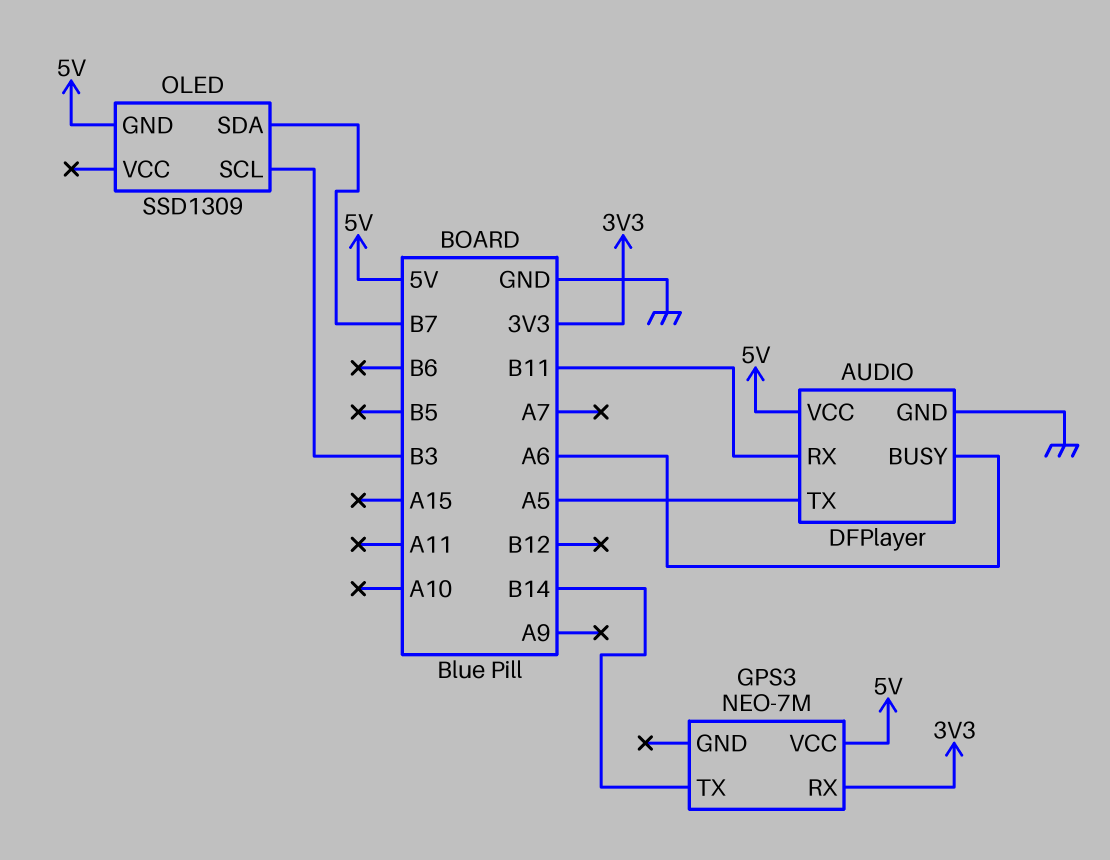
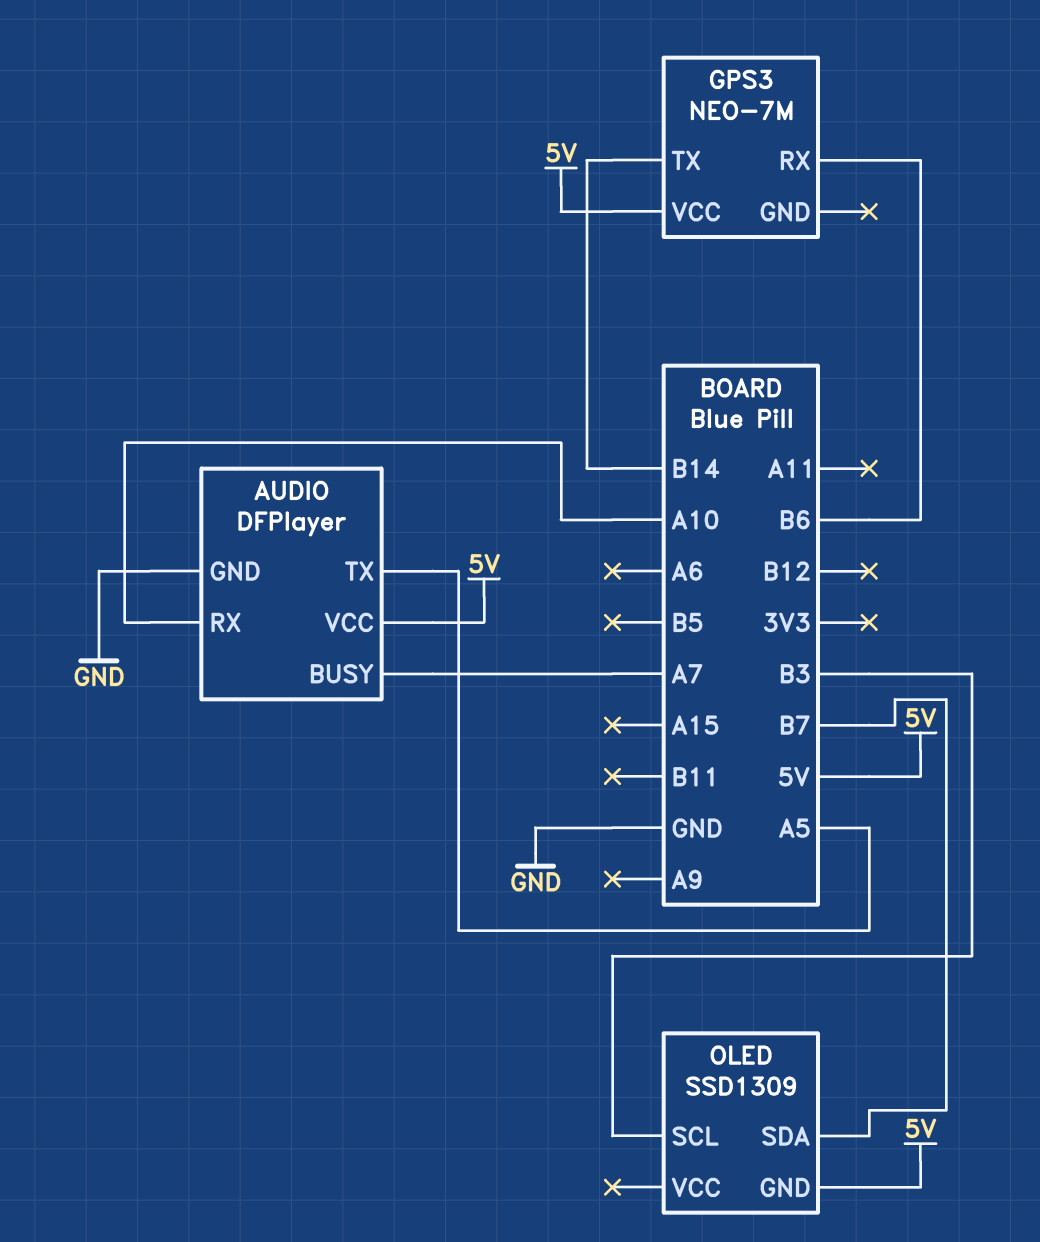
AUDIO pin BUSY: A6 -> A7
AUDIO pin RX: B11 -> A10
GPS3 pin RX: 3V3 -> B6

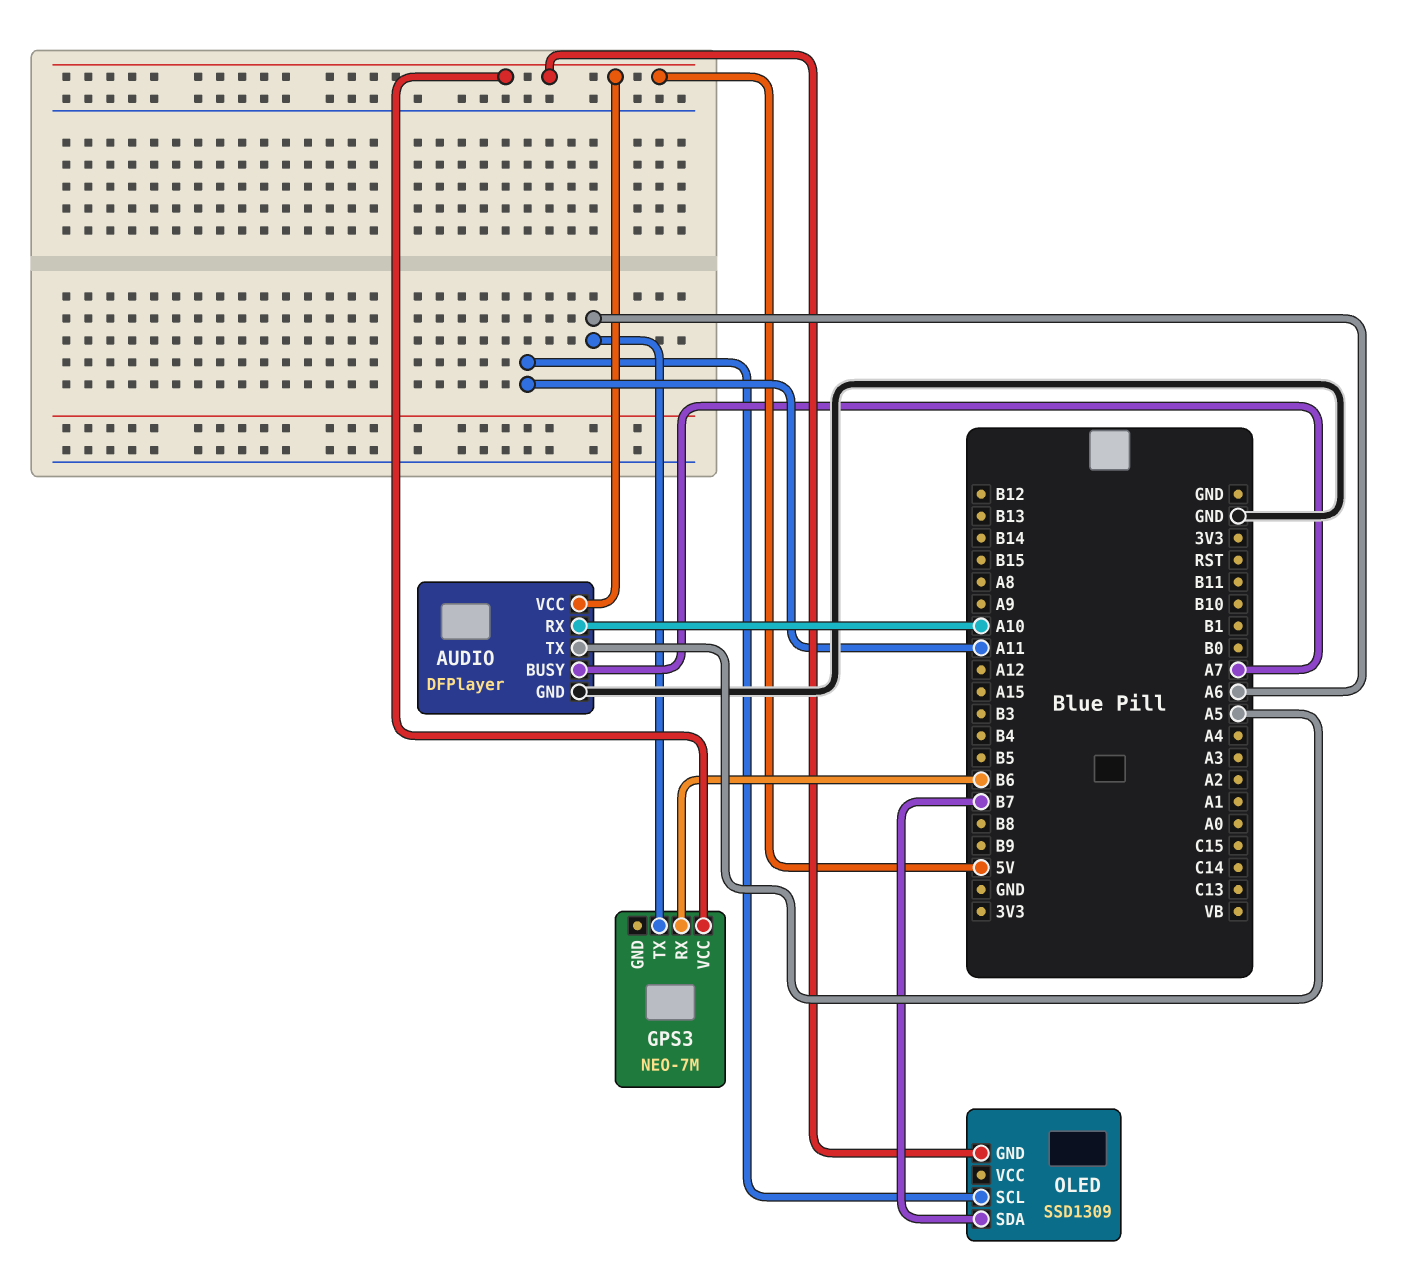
GPS3 pin TX: B14 -> A6
OLED pin SCL: B3 -> A11

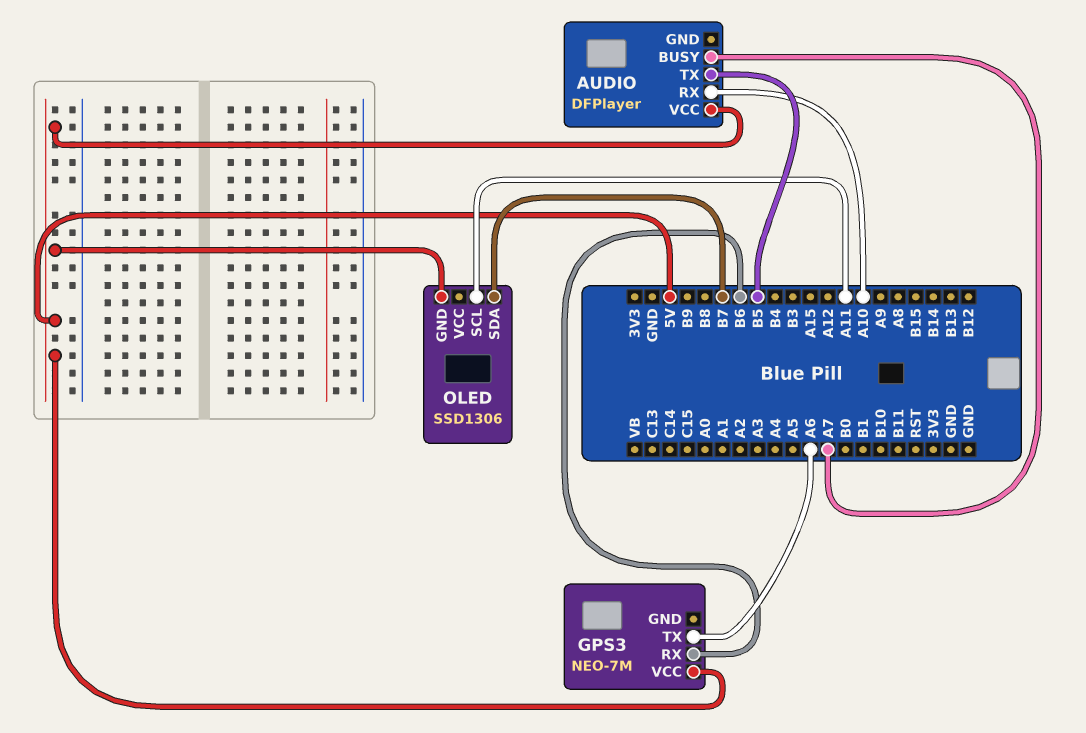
AUDIO pin GND: GND -> none
AUDIO pin TX: A5 -> B5
OLED: SSD1309 -> SSD1306

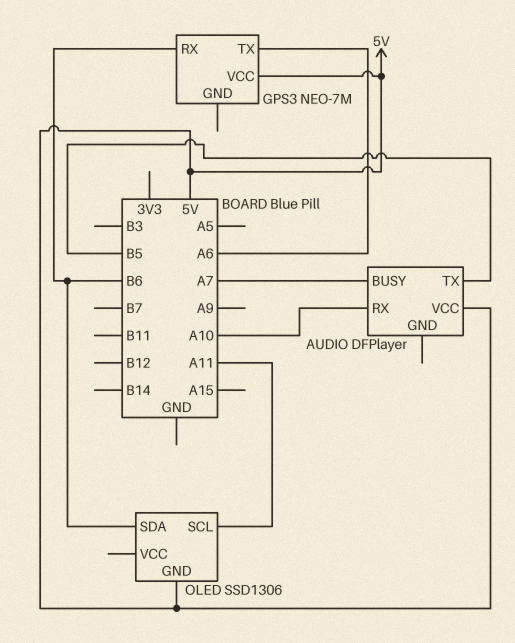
OLED pin SDA: B7 -> B6

